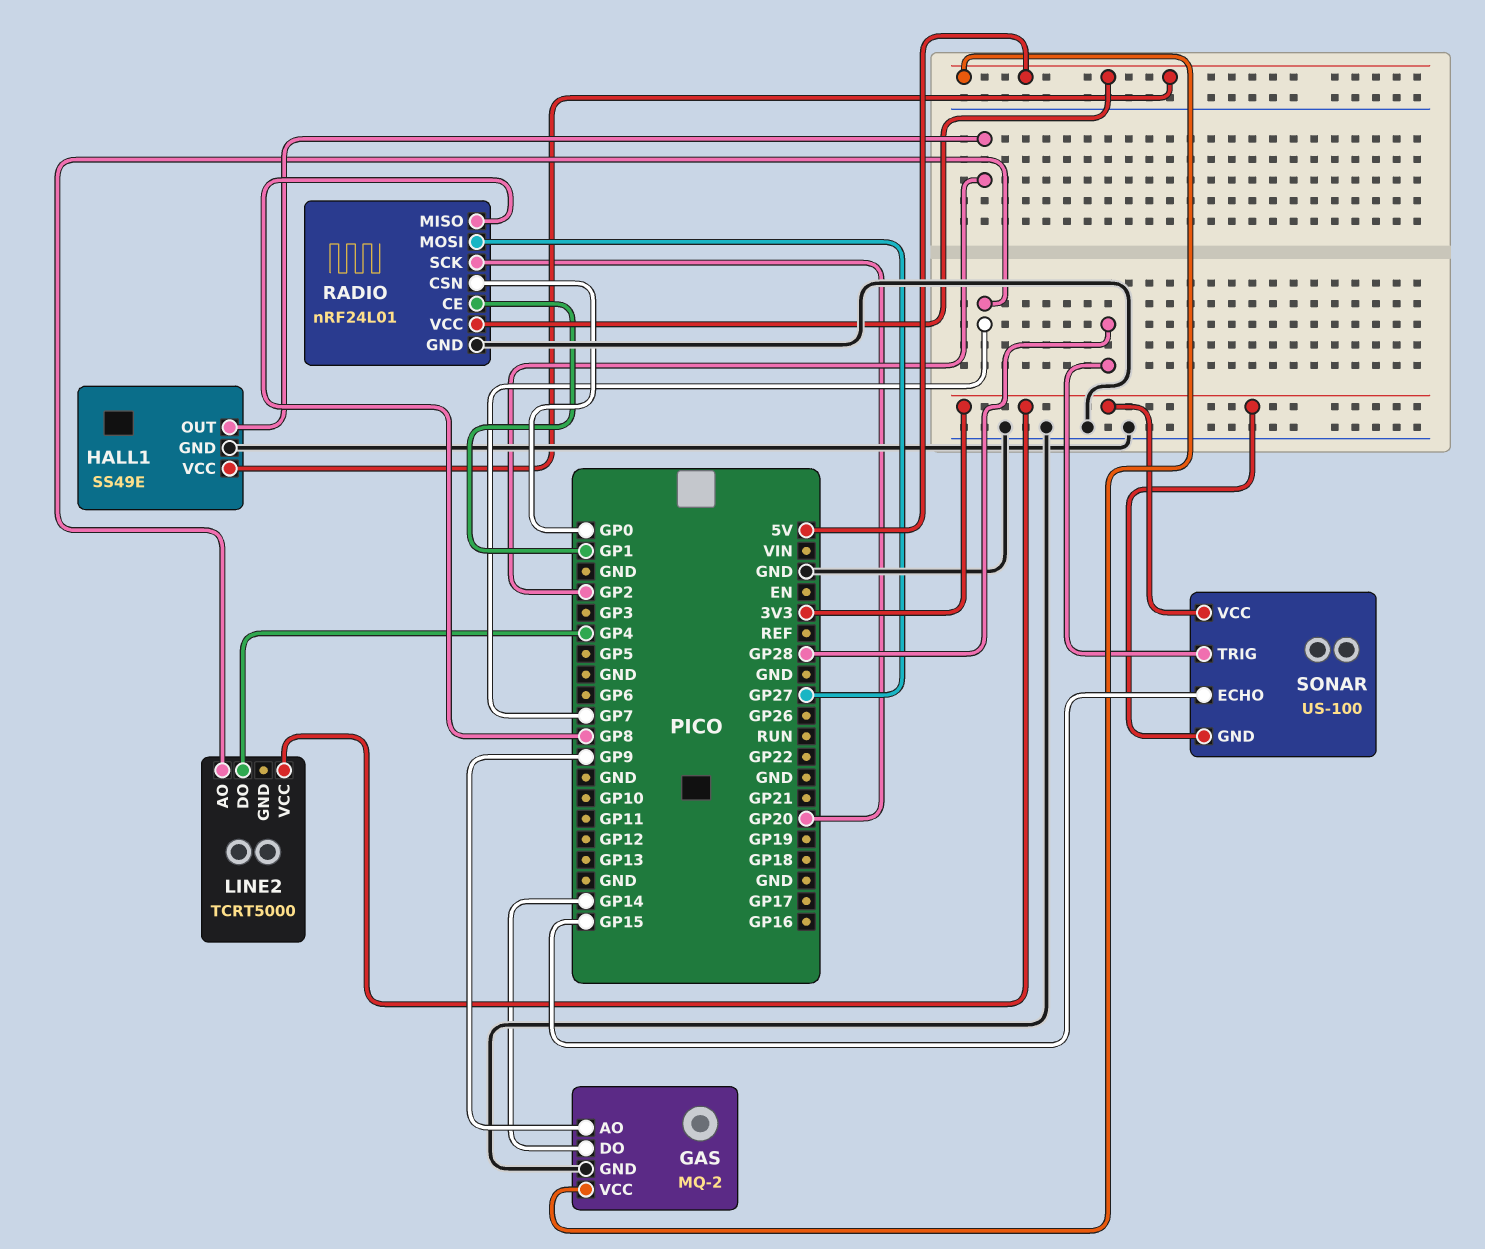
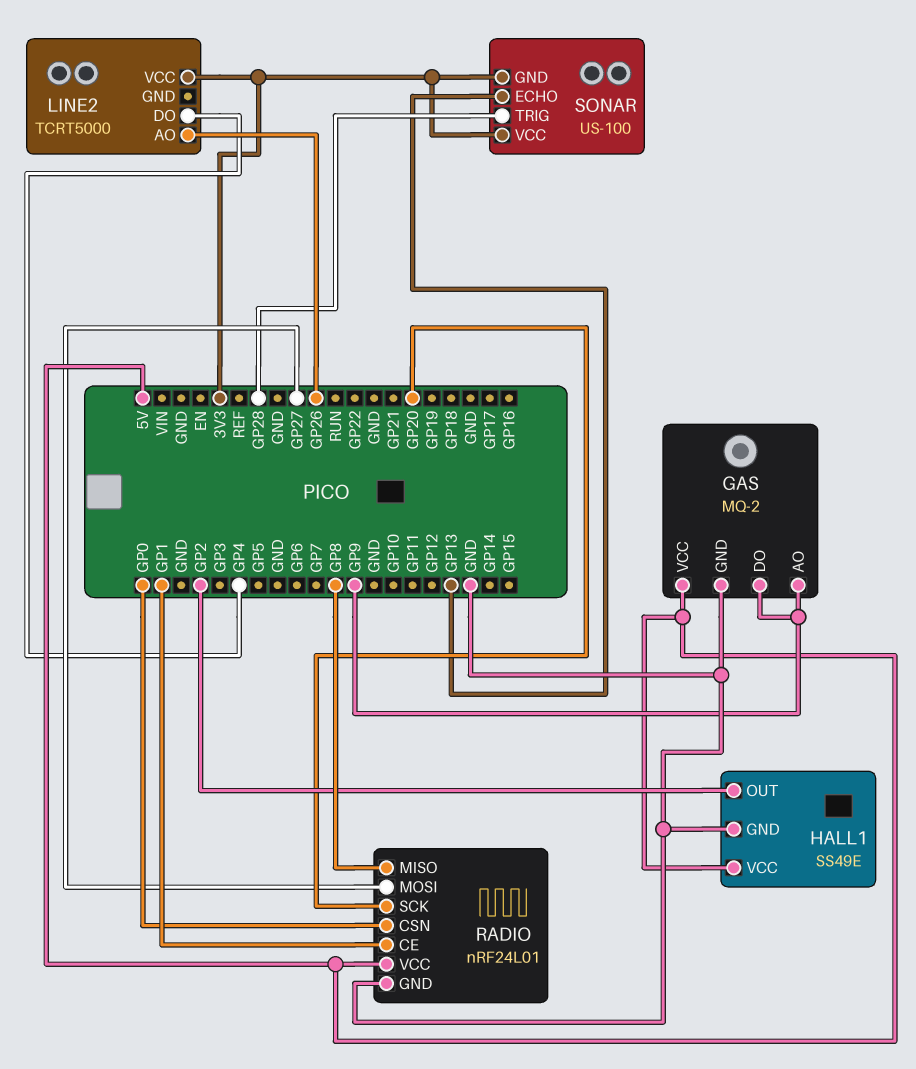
GAS pin DO: GP14 -> GP9
LINE2 pin AO: GP7 -> GP26
SONAR pin ECHO: GP15 -> GP13

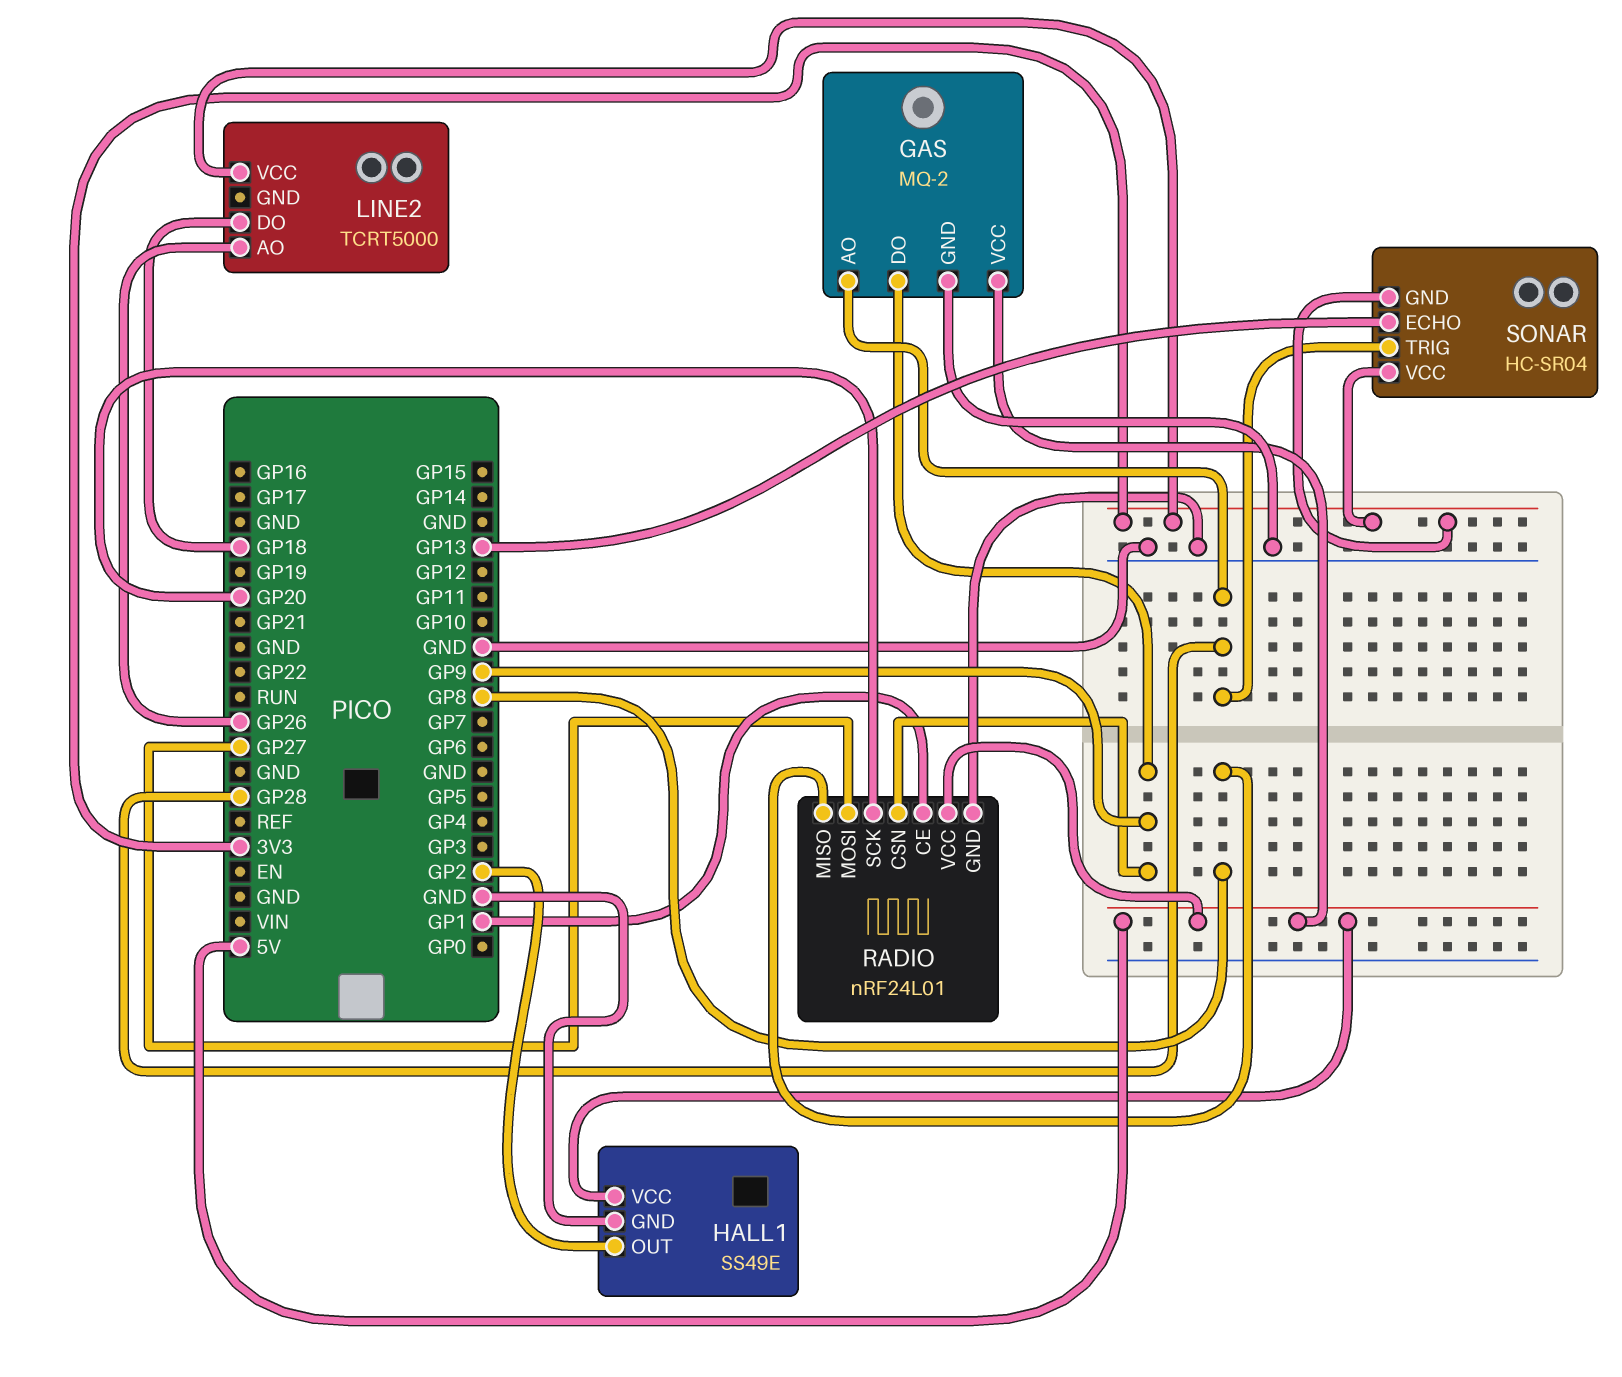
GAS pin AO: GP9 -> GP28
LINE2 pin DO: GP4 -> GP18
RADIO pin CSN: GP0 -> GP9
SONAR: US-100 -> HC-SR04

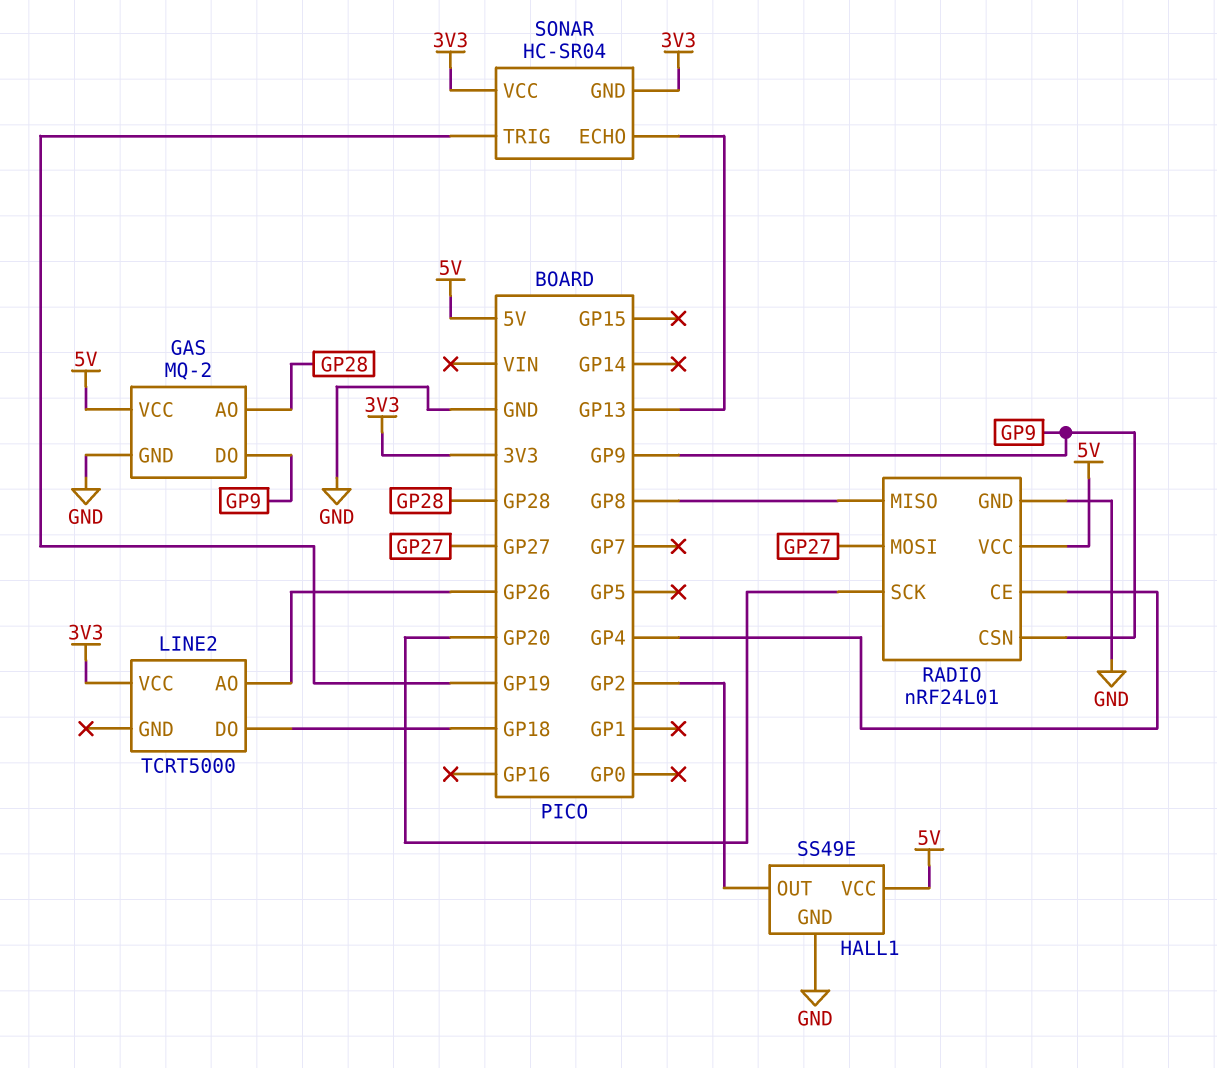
RADIO pin CE: GP1 -> GP4
SONAR pin TRIG: GP28 -> GP19

